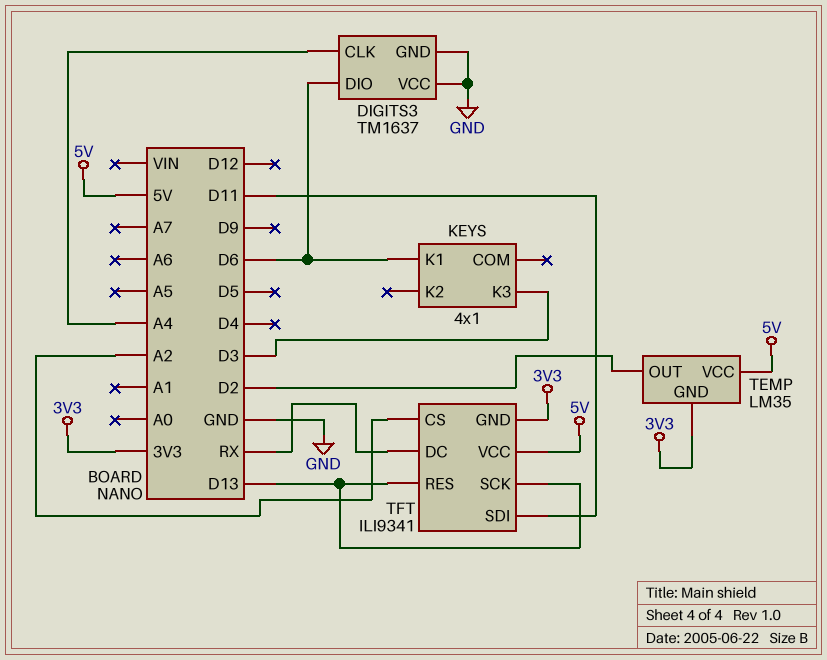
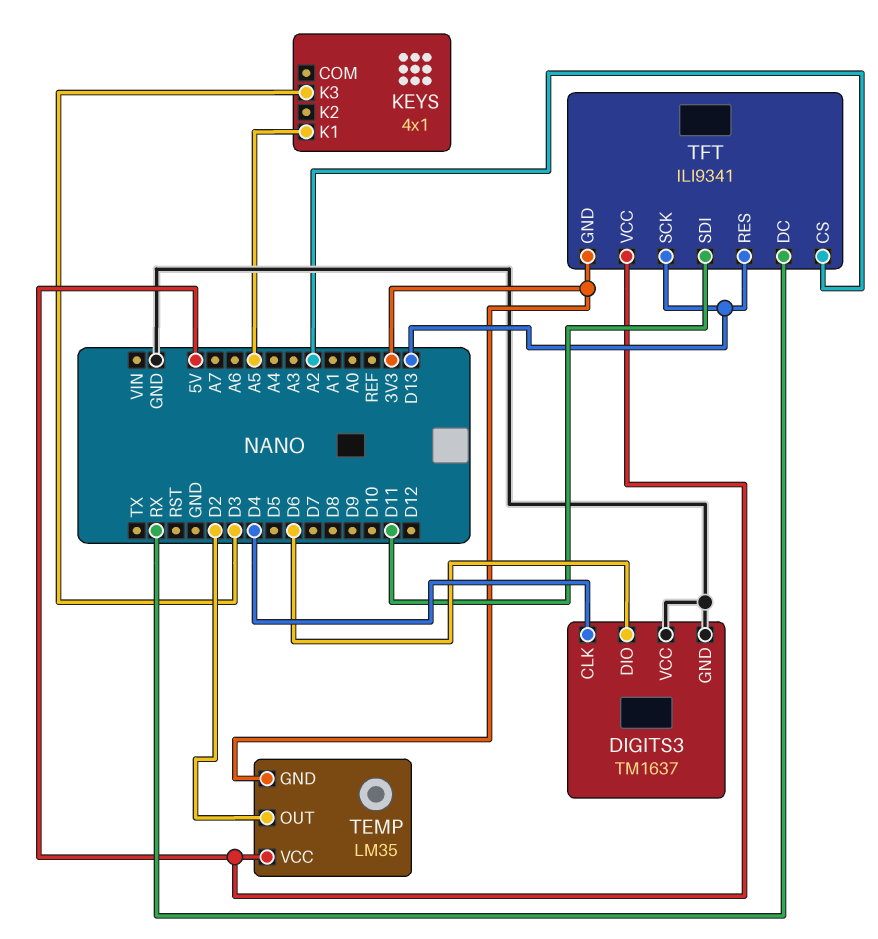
DIGITS3 pin CLK: A4 -> D4
KEYS pin K1: D6 -> A5

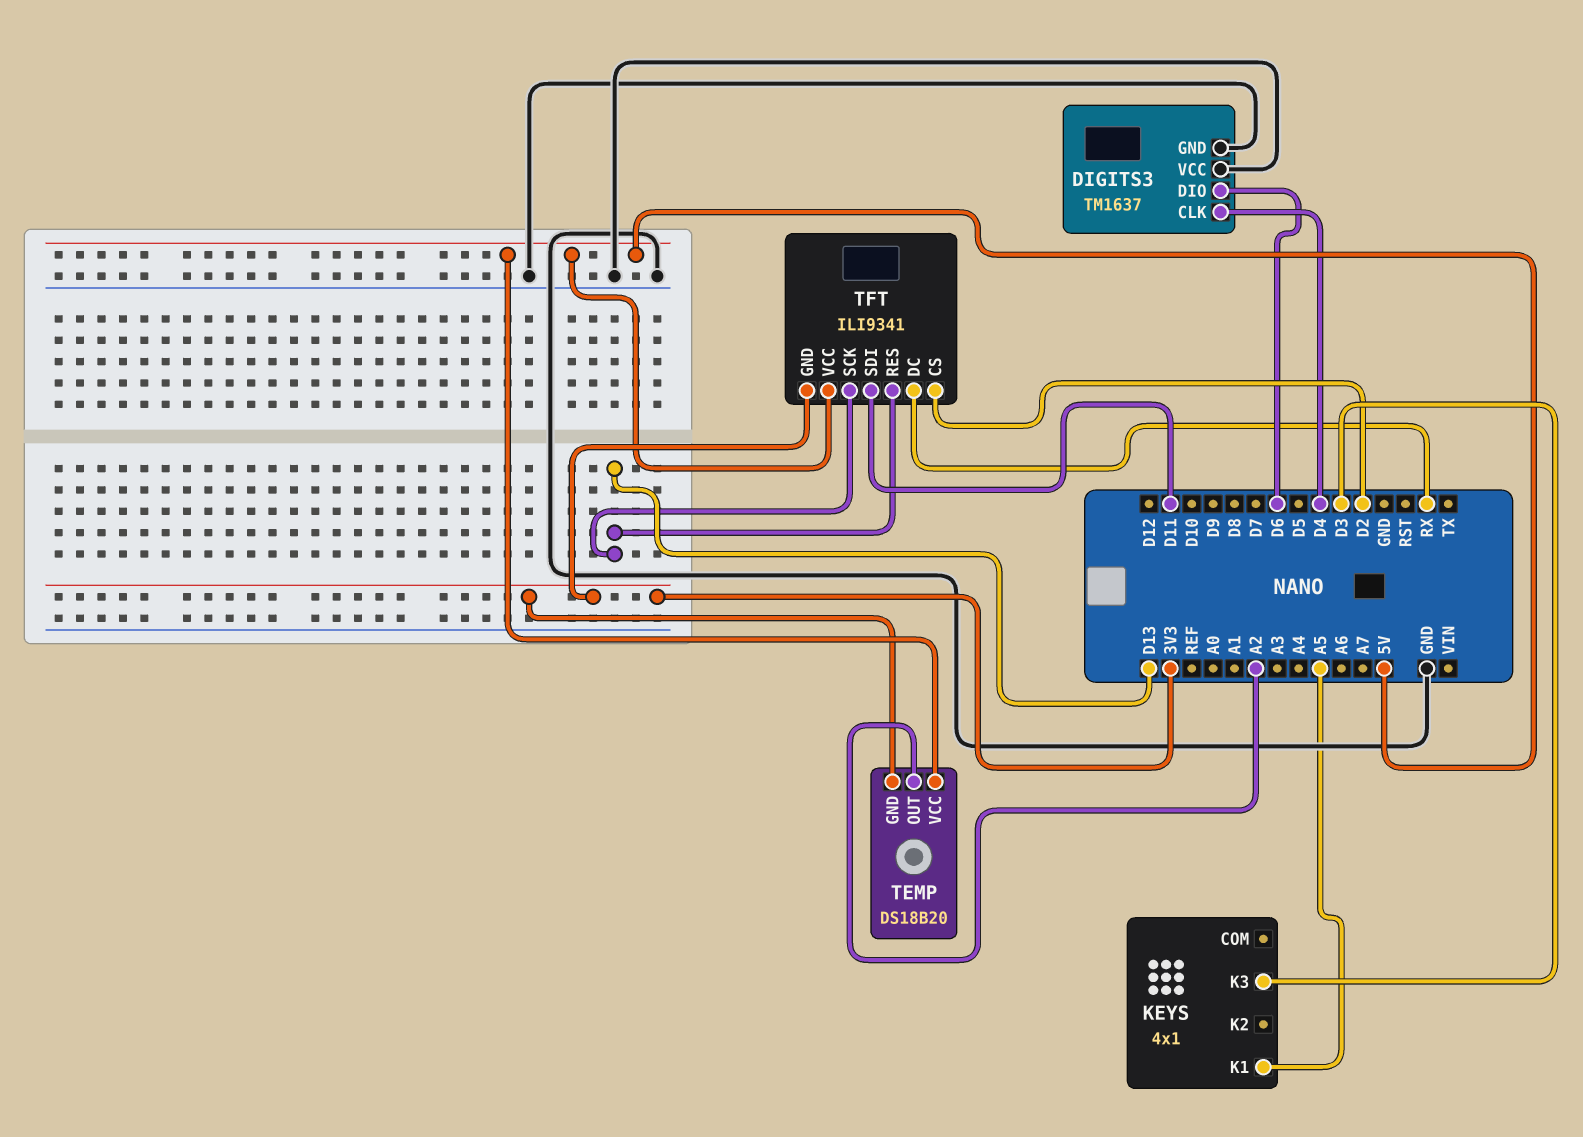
TEMP: LM35 -> DS18B20
TEMP pin OUT: D2 -> A2
TFT pin CS: A2 -> D2

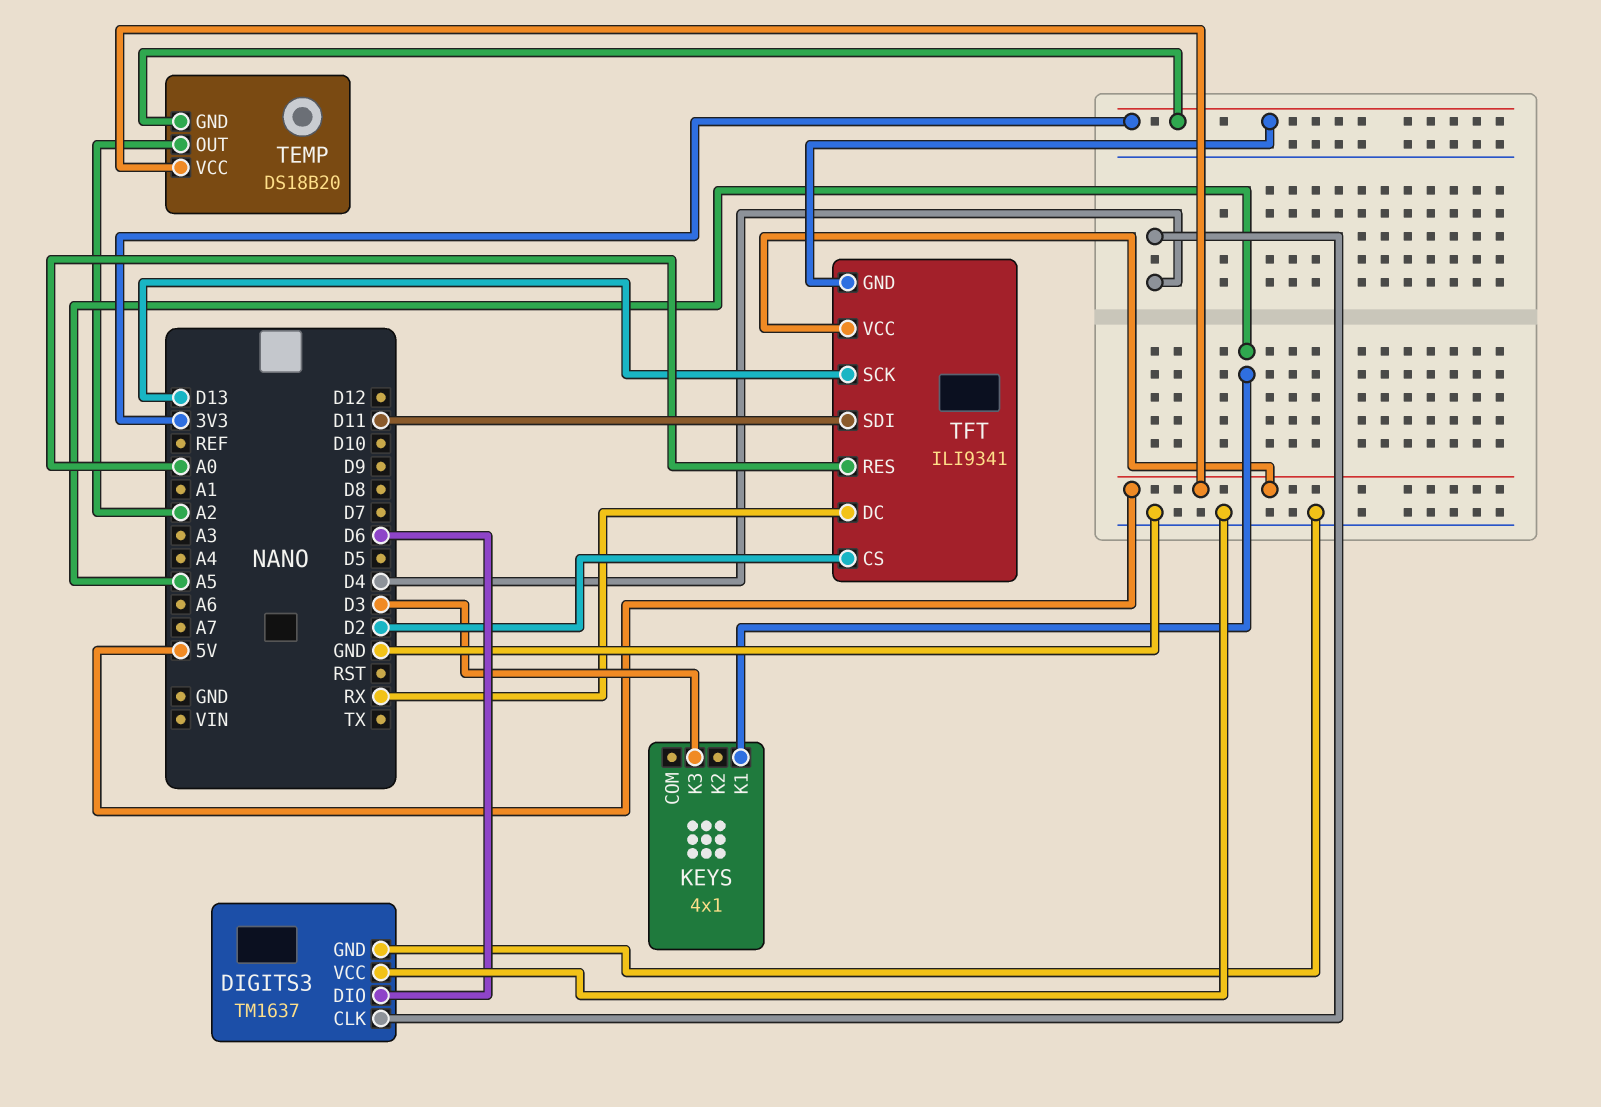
TFT pin RES: D13 -> A0

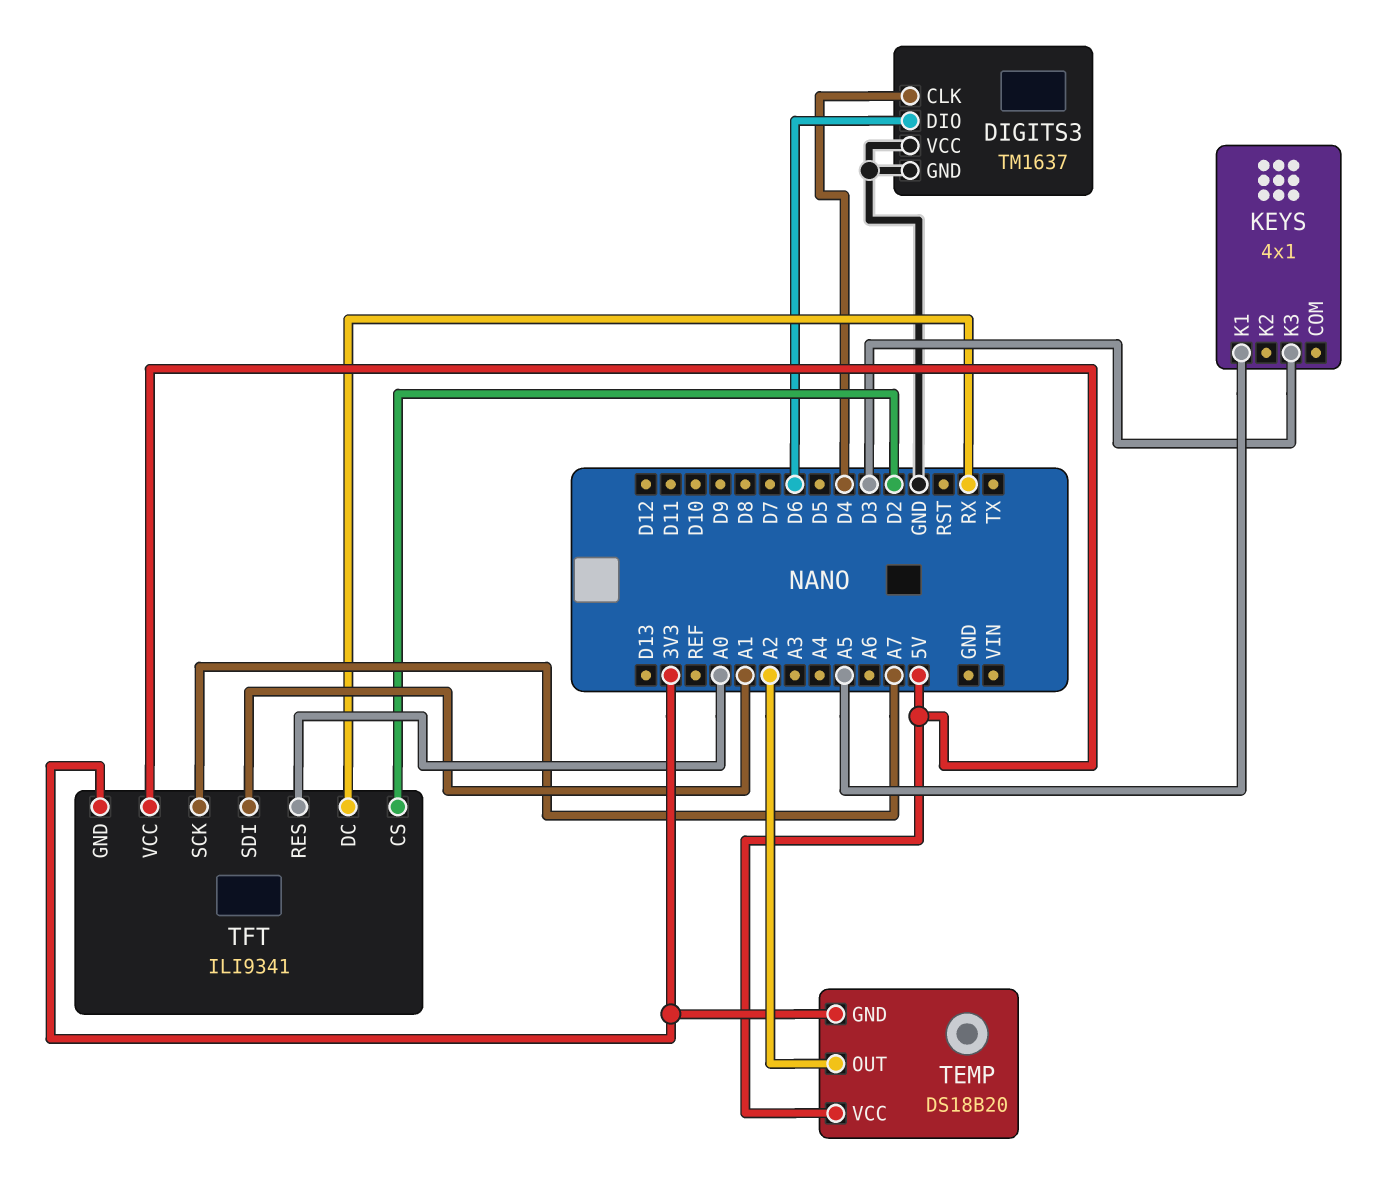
TFT pin SCK: D13 -> A7
TFT pin SDI: D11 -> A1

